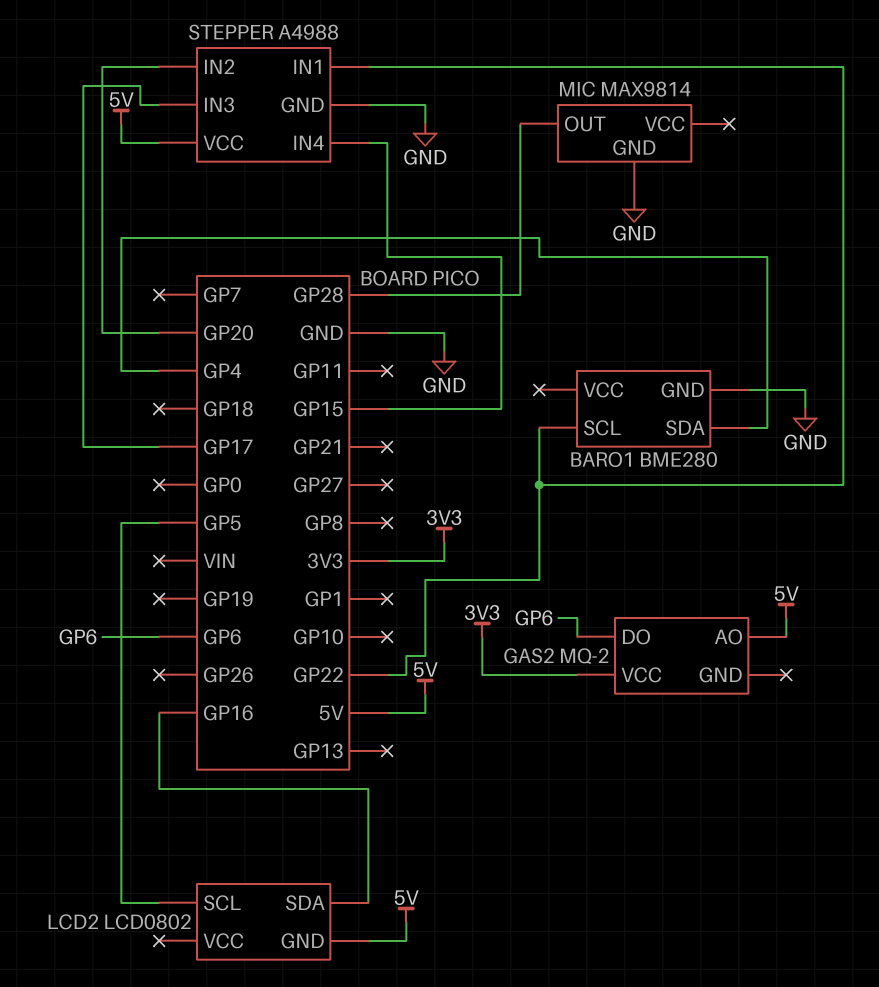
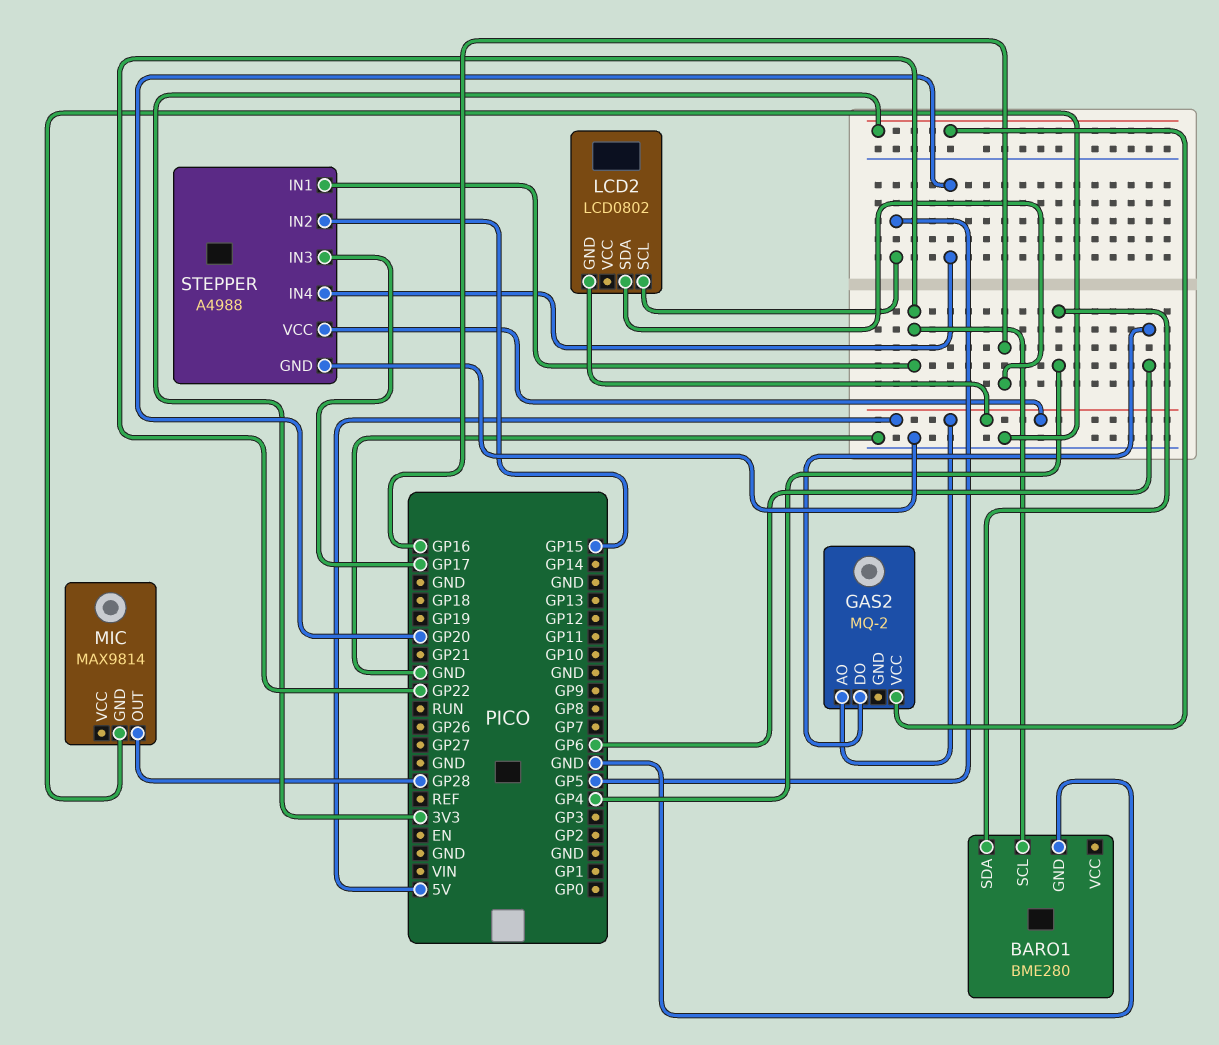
STEPPER pin IN2: GP20 -> GP15
STEPPER pin IN4: GP15 -> GP20

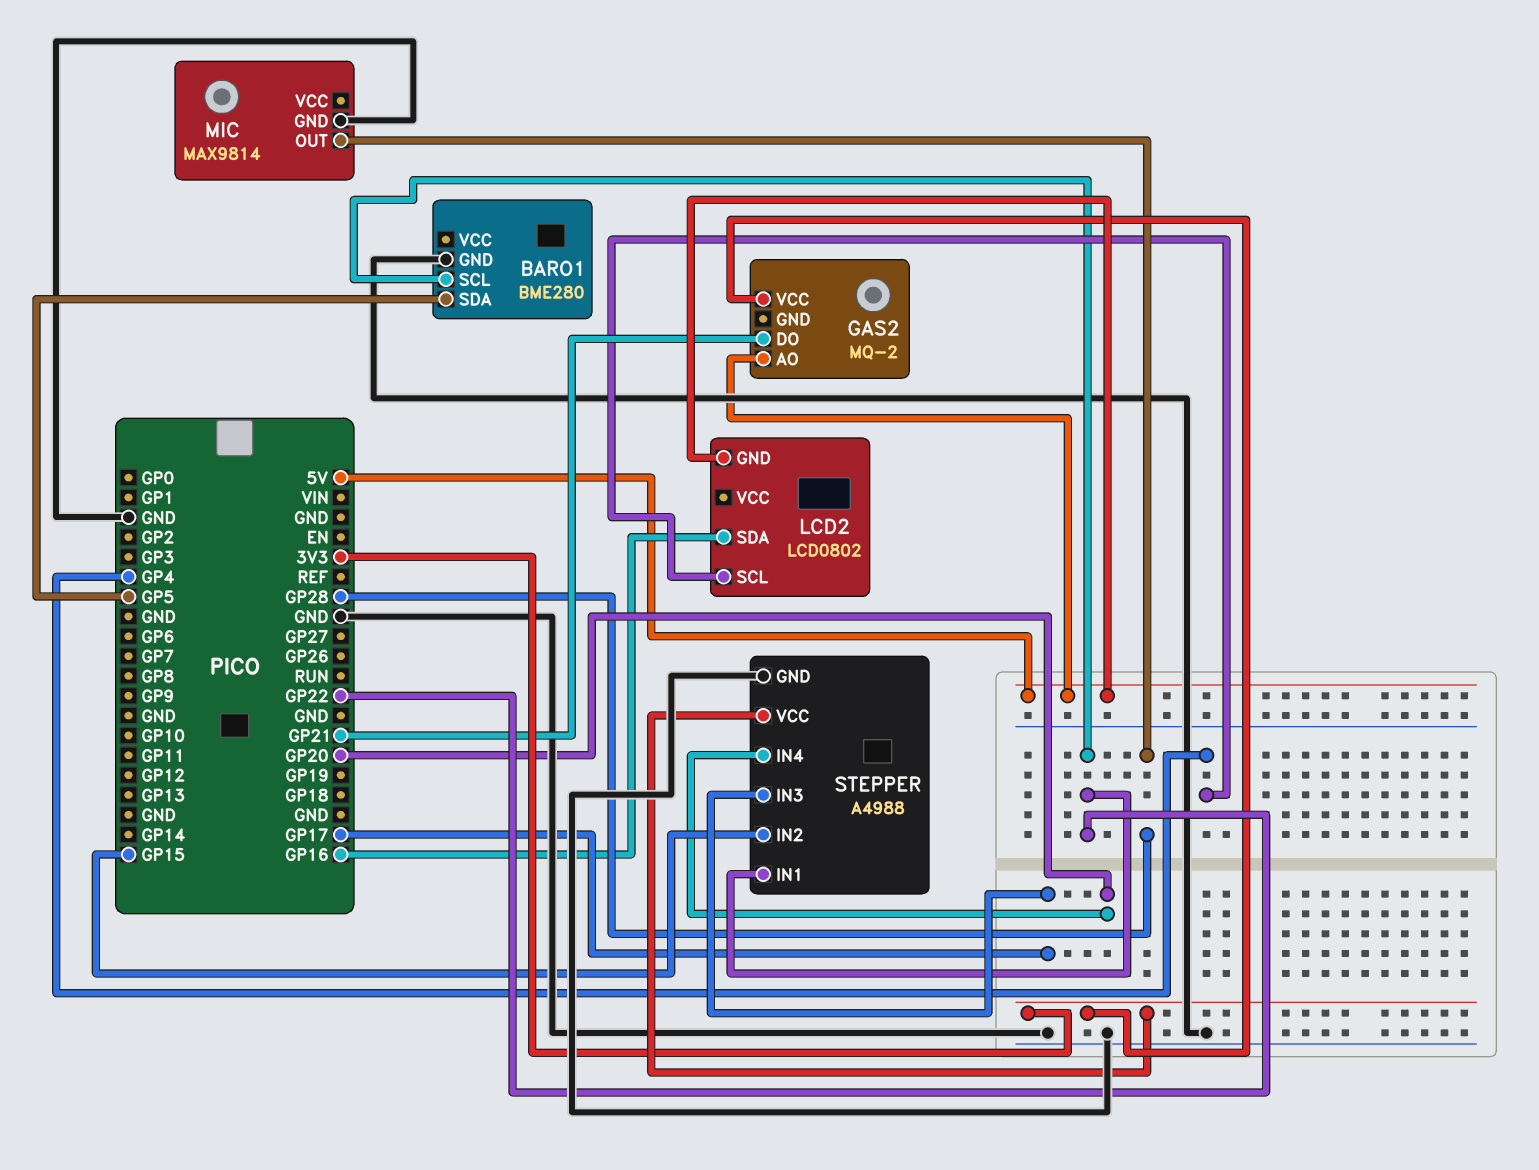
BARO1 pin SDA: GP4 -> GP5
GAS2 pin DO: GP6 -> GP21
LCD2 pin SCL: GP5 -> GP4
STEPPER pin VCC: 5V -> 3V3

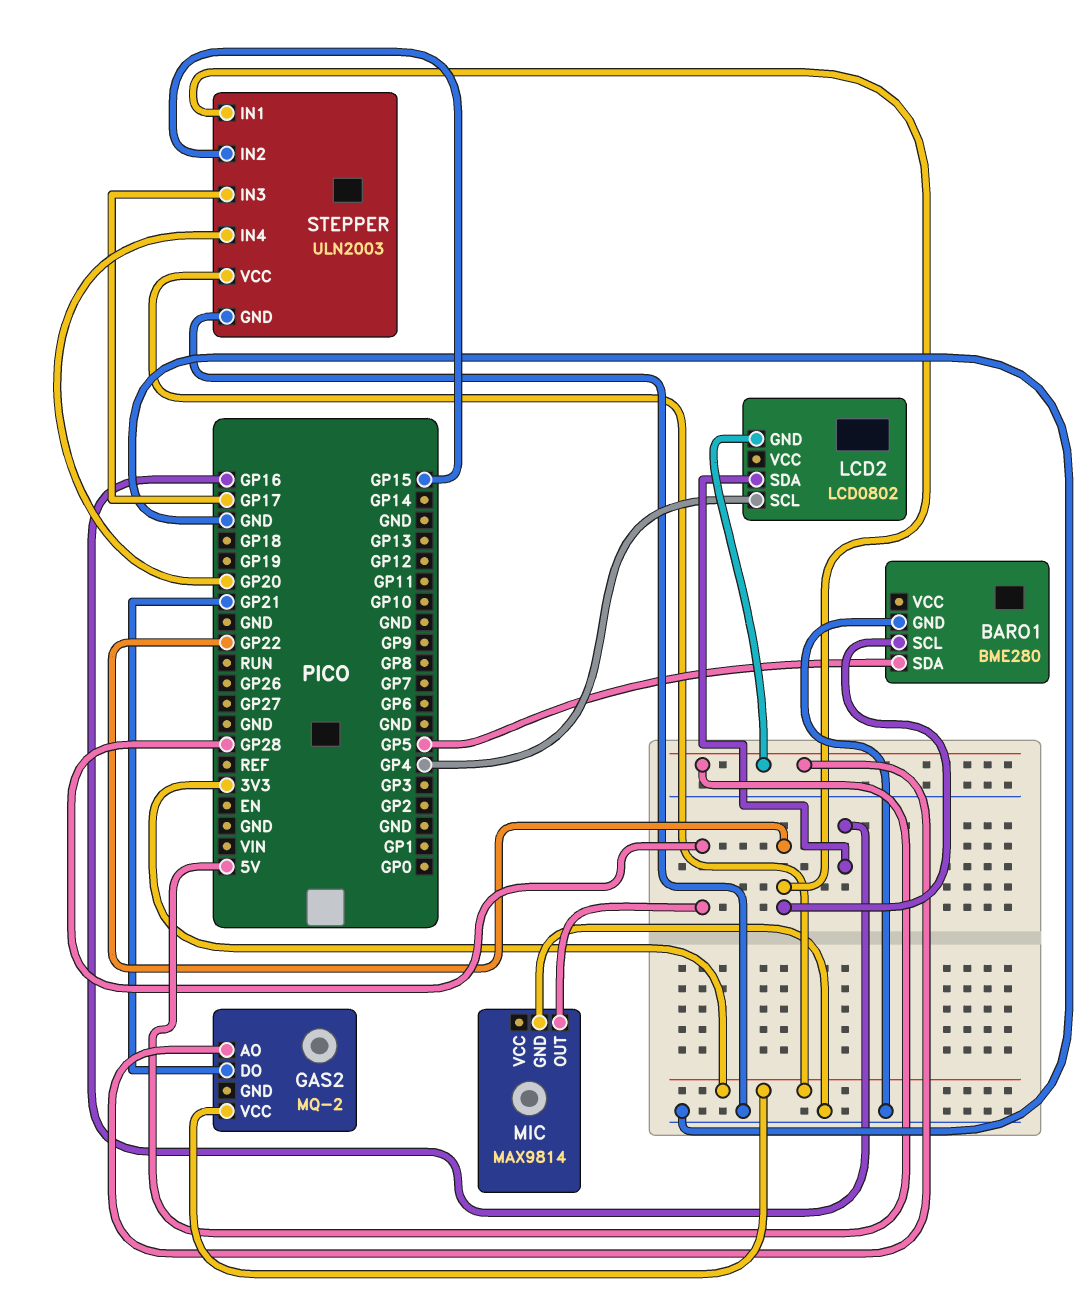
STEPPER: A4988 -> ULN2003

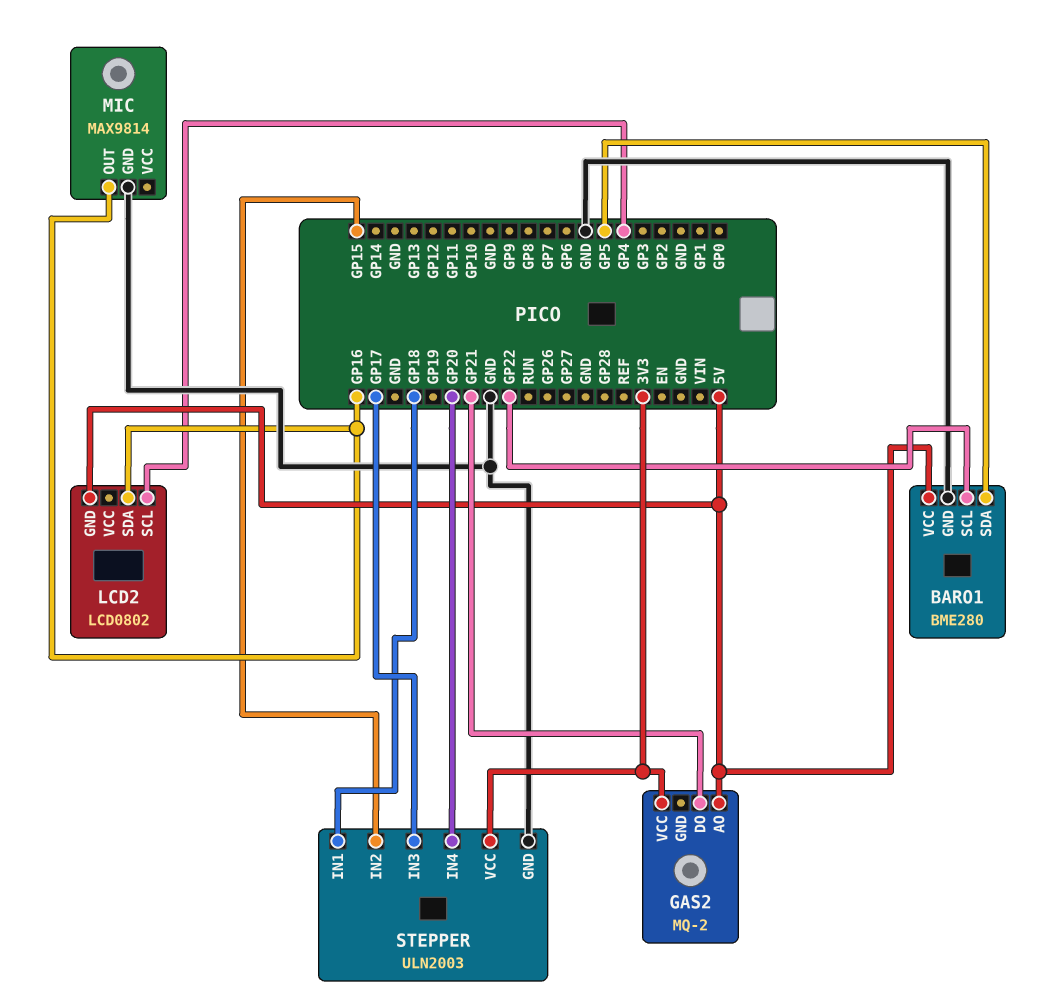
BARO1 pin VCC: none -> 5V
MIC pin OUT: GP28 -> GP16
STEPPER pin IN1: GP22 -> GP18

